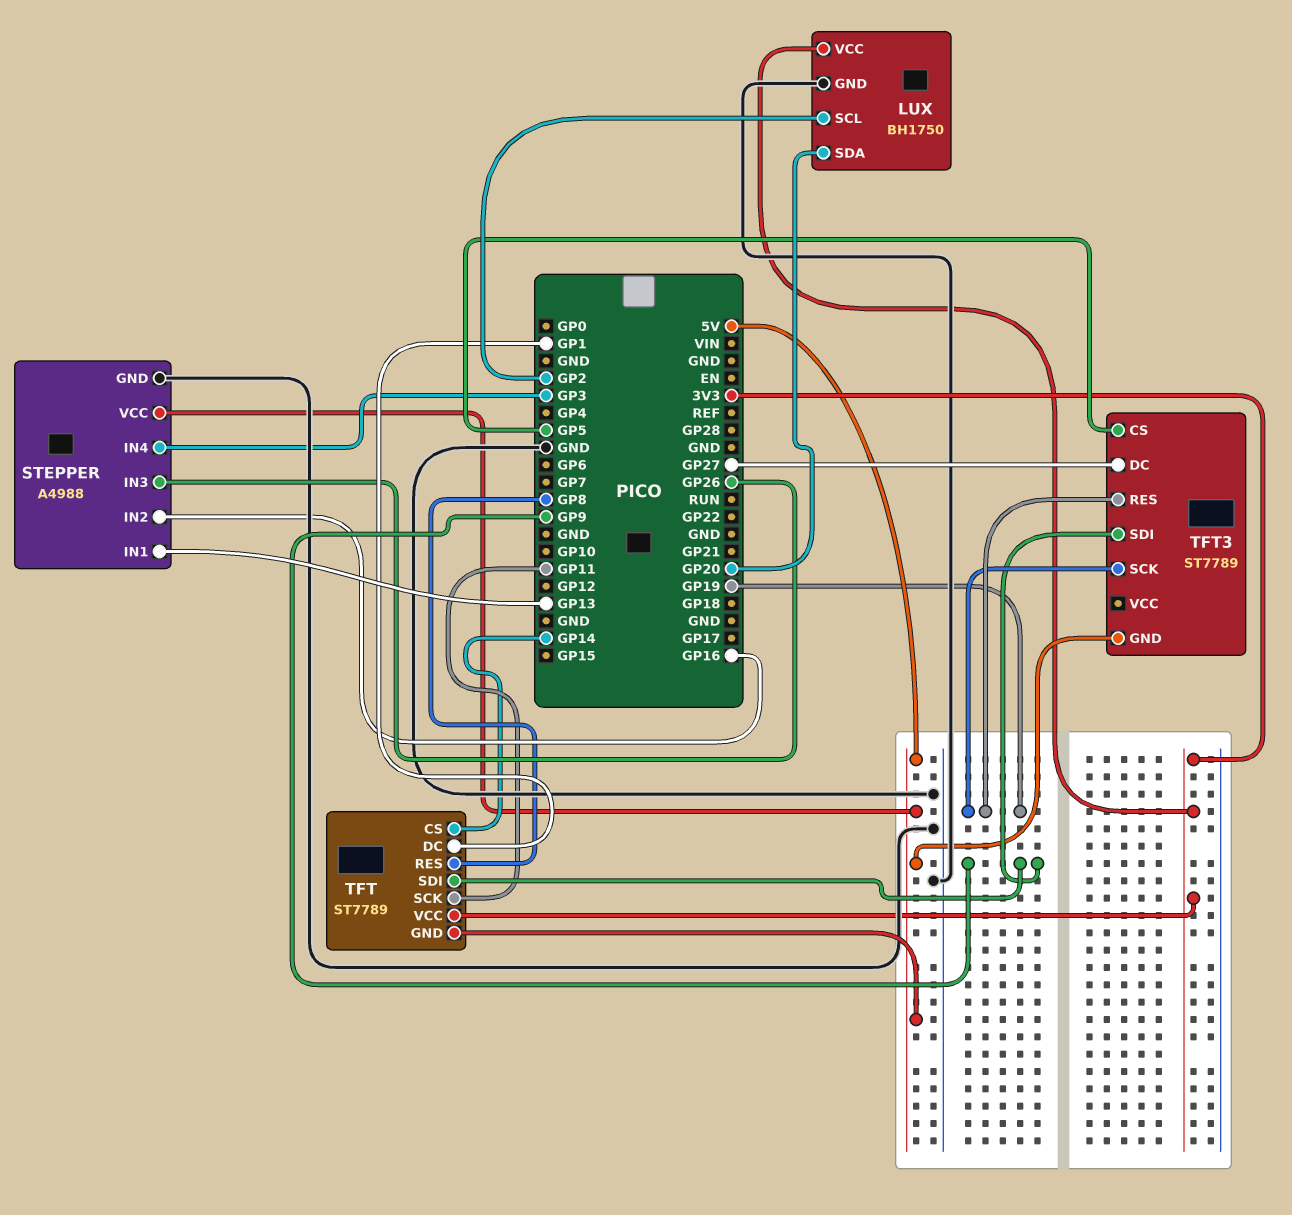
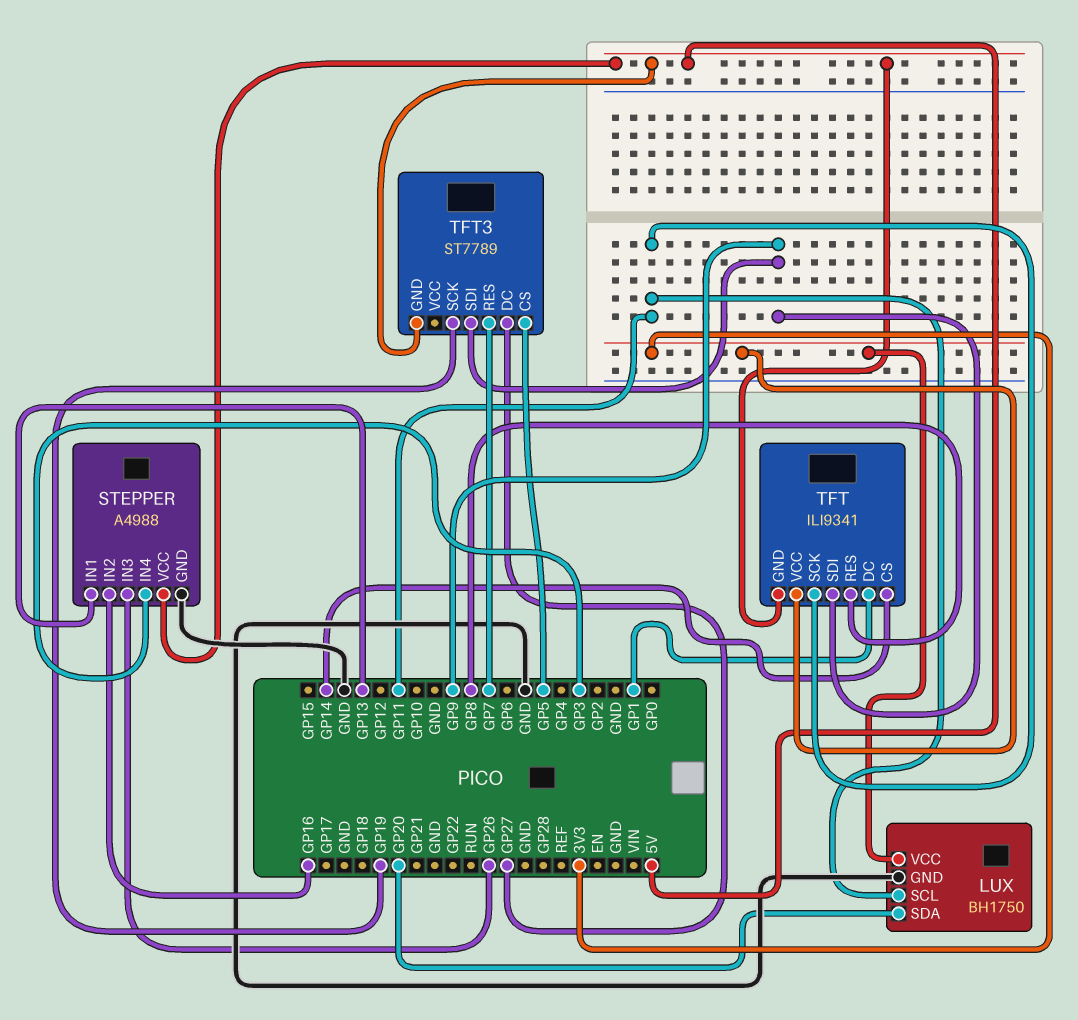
LUX pin SCL: GP2 -> GP11
TFT: ST7789 -> ILI9341
TFT3 pin RES: GP19 -> GP7

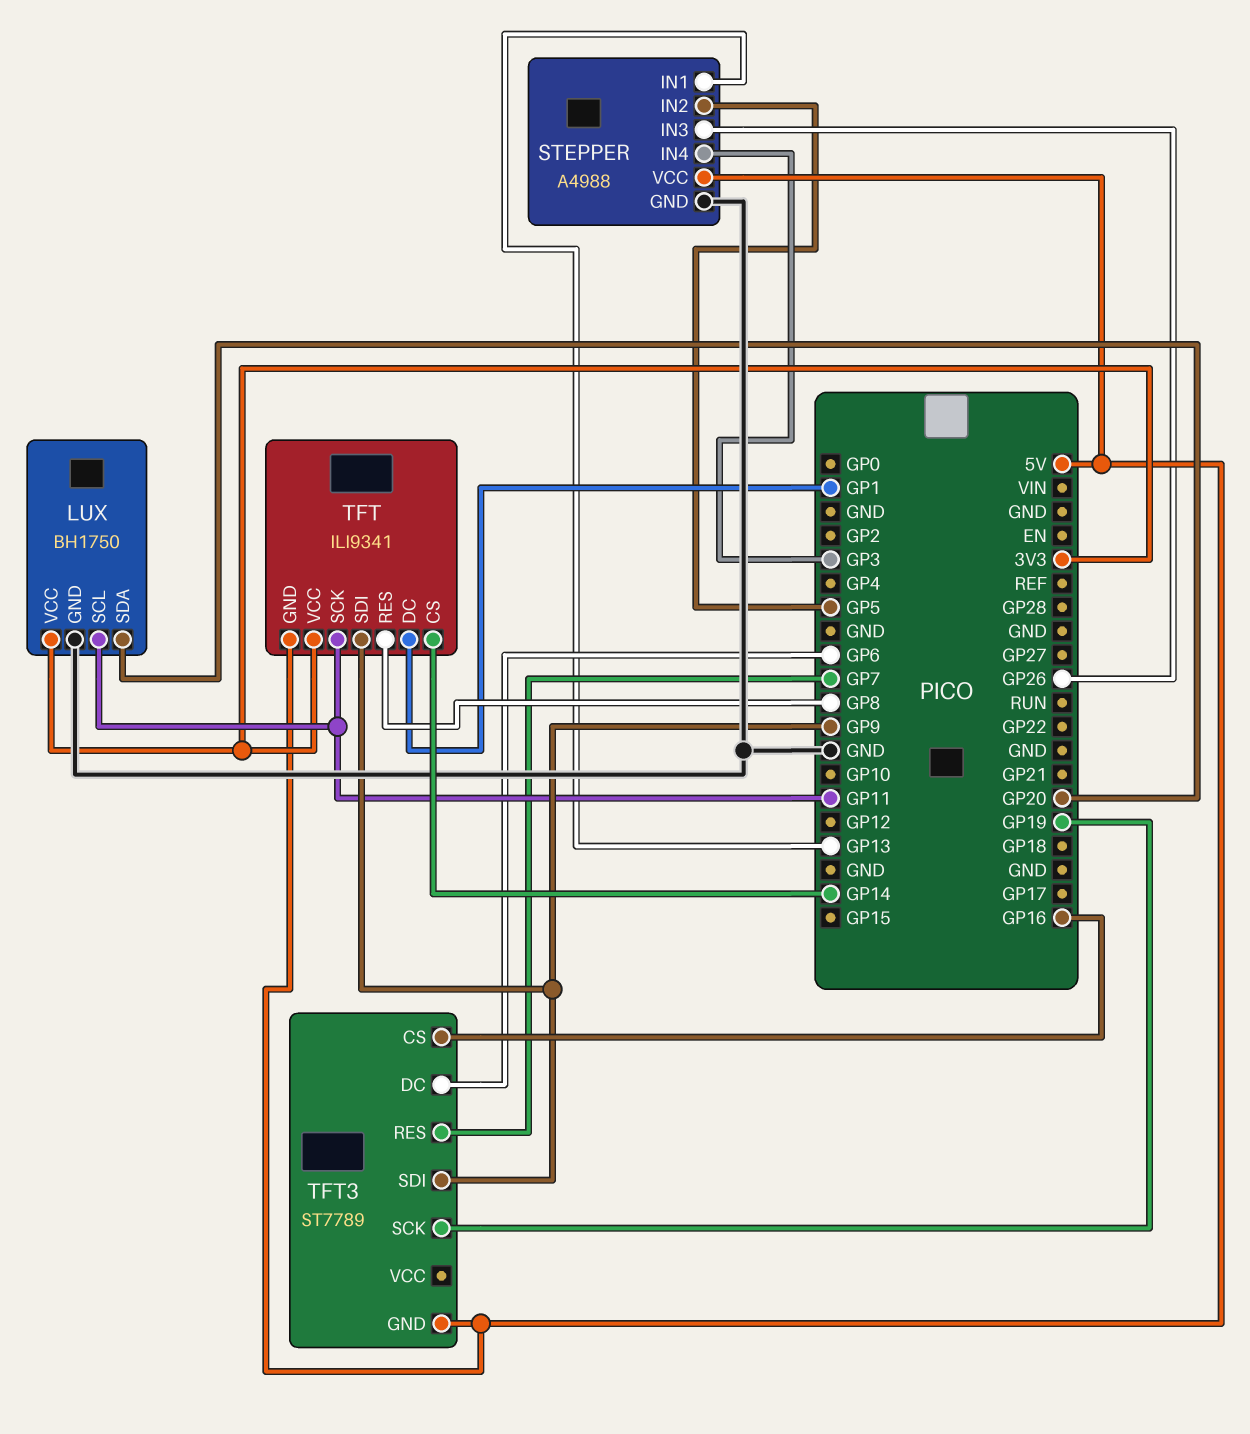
STEPPER pin IN2: GP16 -> GP5
TFT3 pin CS: GP5 -> GP16
TFT3 pin DC: GP27 -> GP6

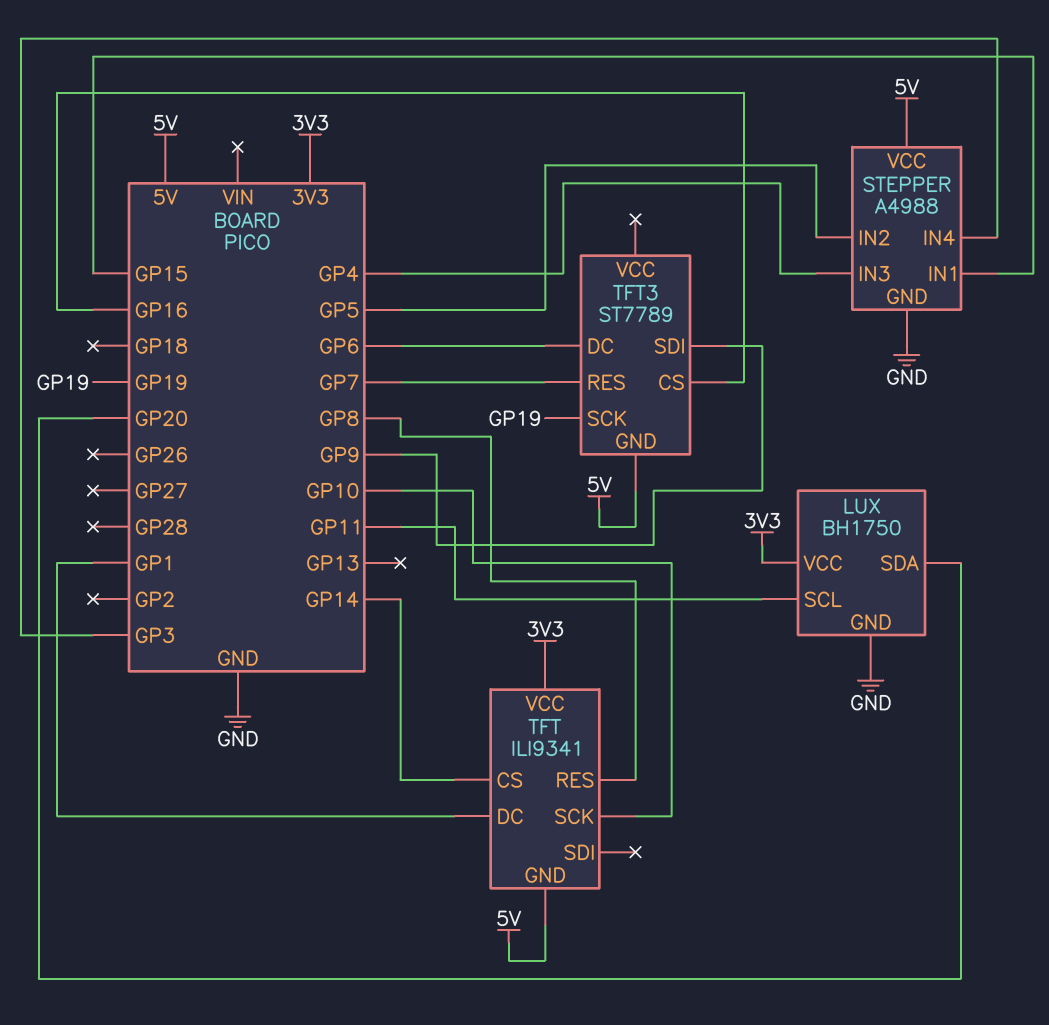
STEPPER pin IN1: GP13 -> GP15
STEPPER pin IN3: GP26 -> GP4
TFT pin SCK: GP11 -> GP10
TFT pin SDI: GP9 -> none

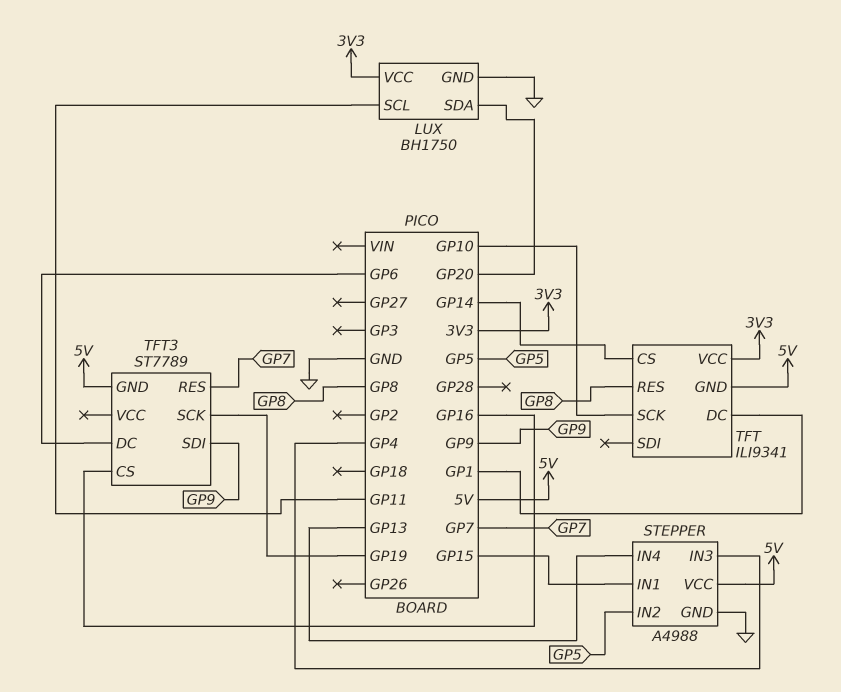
STEPPER pin IN4: GP3 -> GP13

